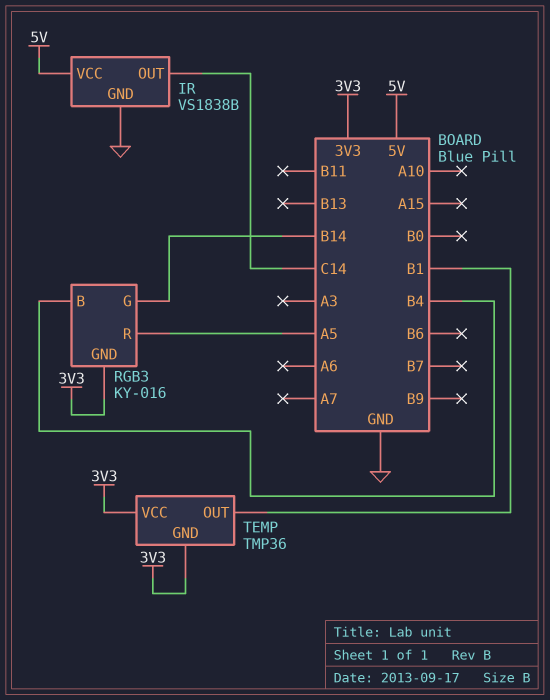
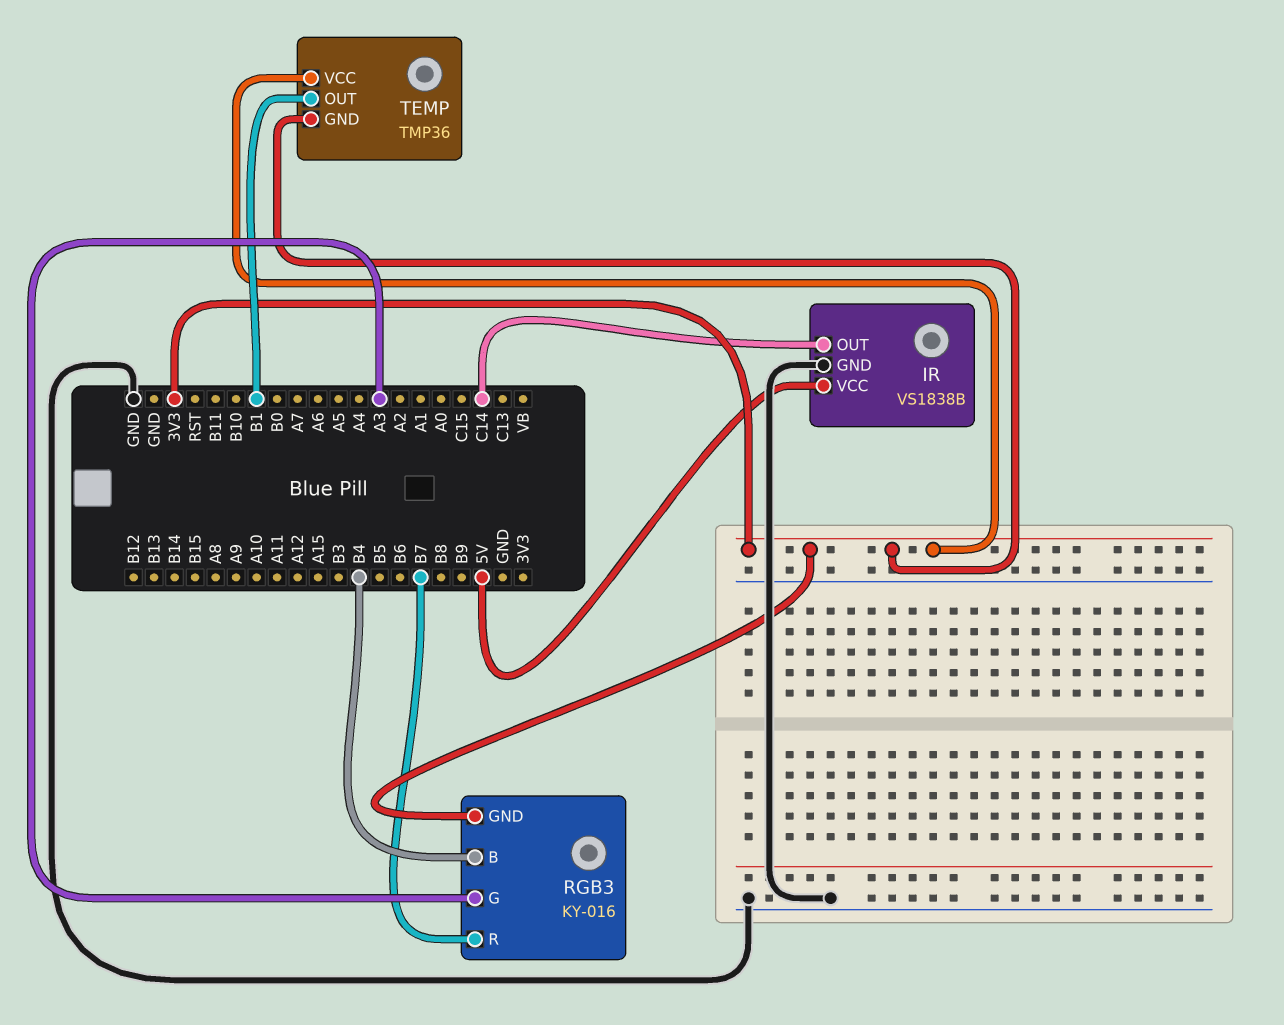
RGB3 pin G: B14 -> A3
RGB3 pin R: A5 -> B7

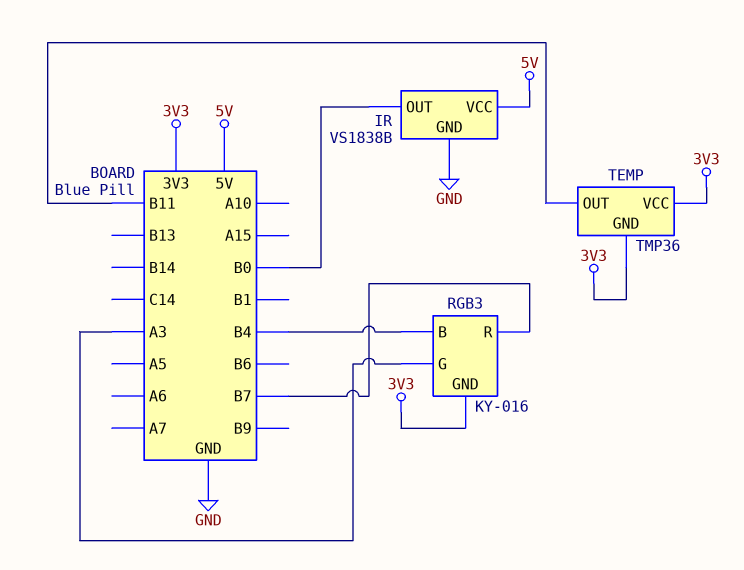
IR pin OUT: C14 -> B0
TEMP pin OUT: B1 -> B11

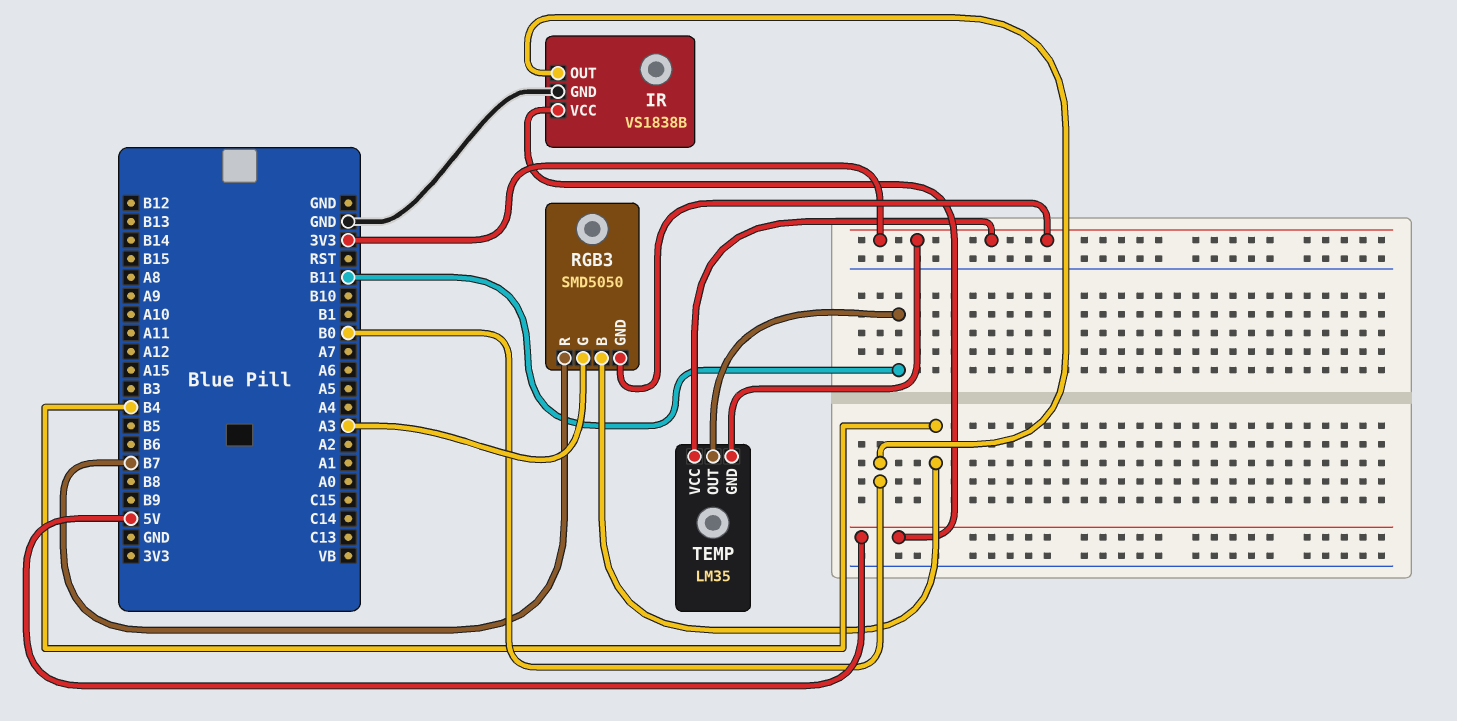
RGB3: KY-016 -> SMD5050
TEMP: TMP36 -> LM35

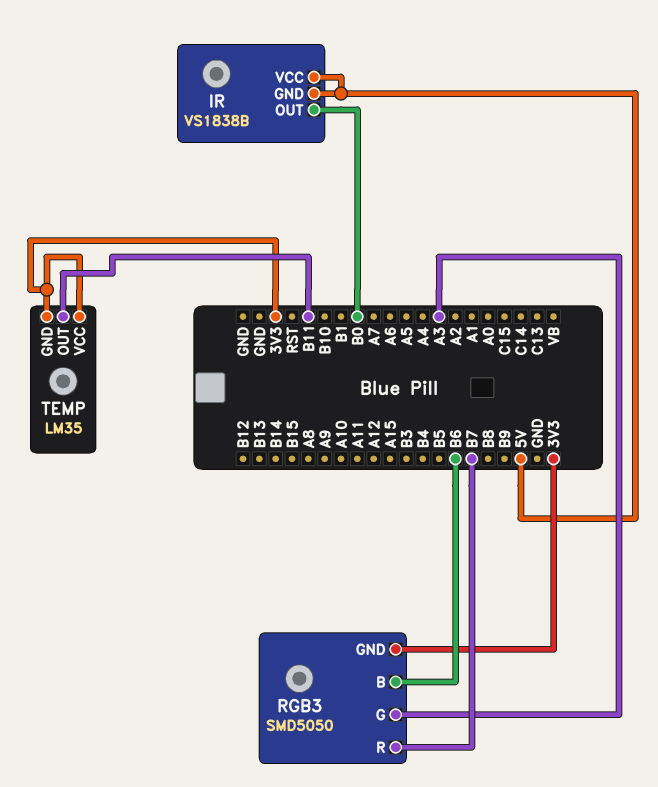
IR pin GND: GND -> 5V
RGB3 pin B: B4 -> B6

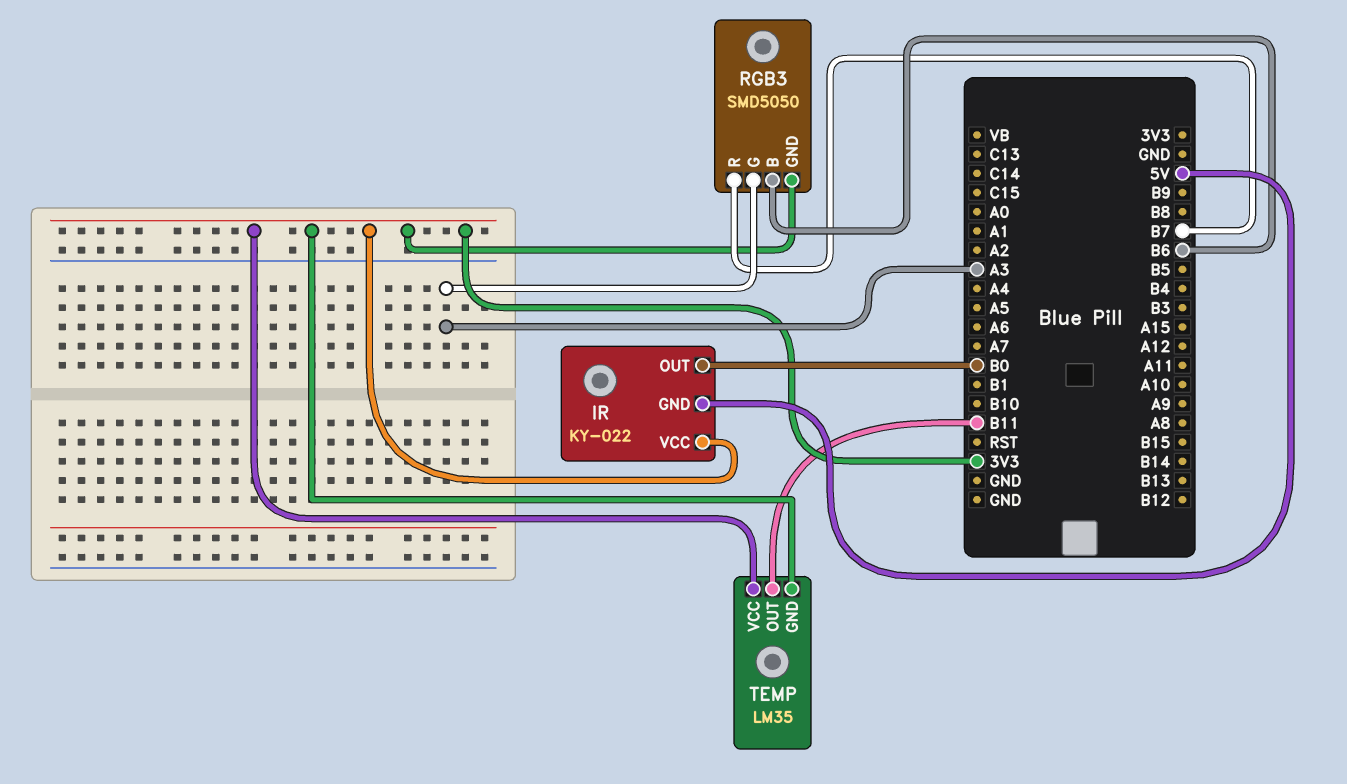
IR: VS1838B -> KY-022
IR pin VCC: 5V -> 3V3

